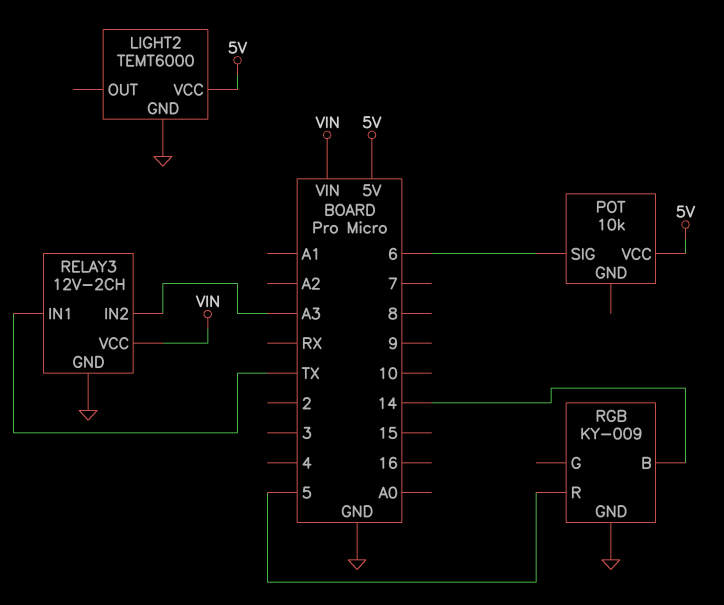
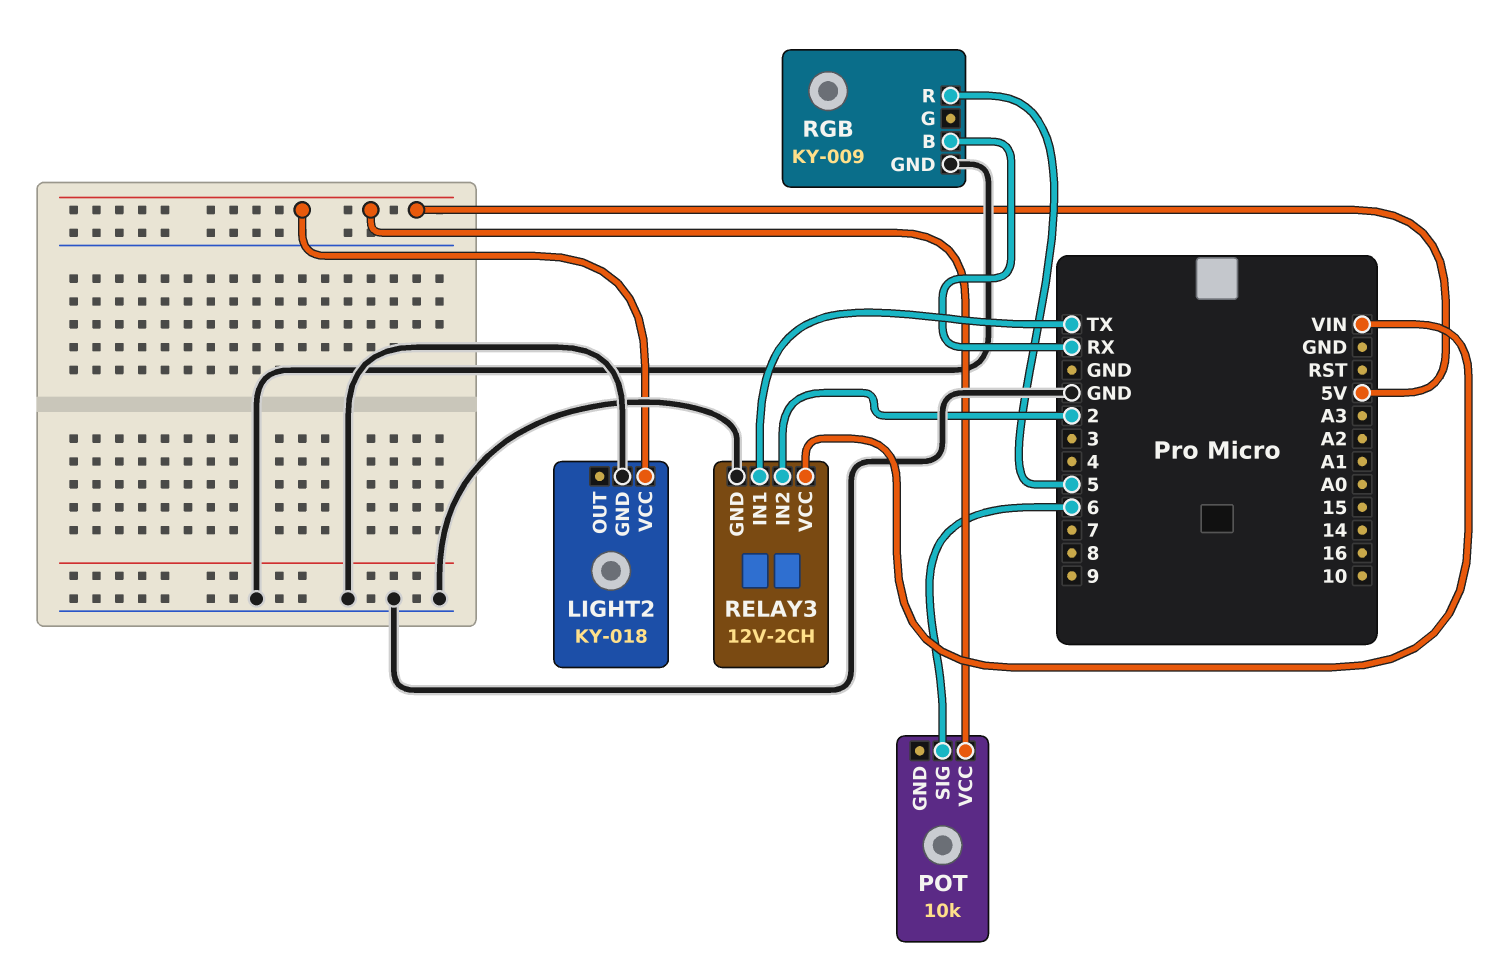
LIGHT2: TEMT6000 -> KY-018
RELAY3 pin IN2: A3 -> 2
RGB pin B: 14 -> RX

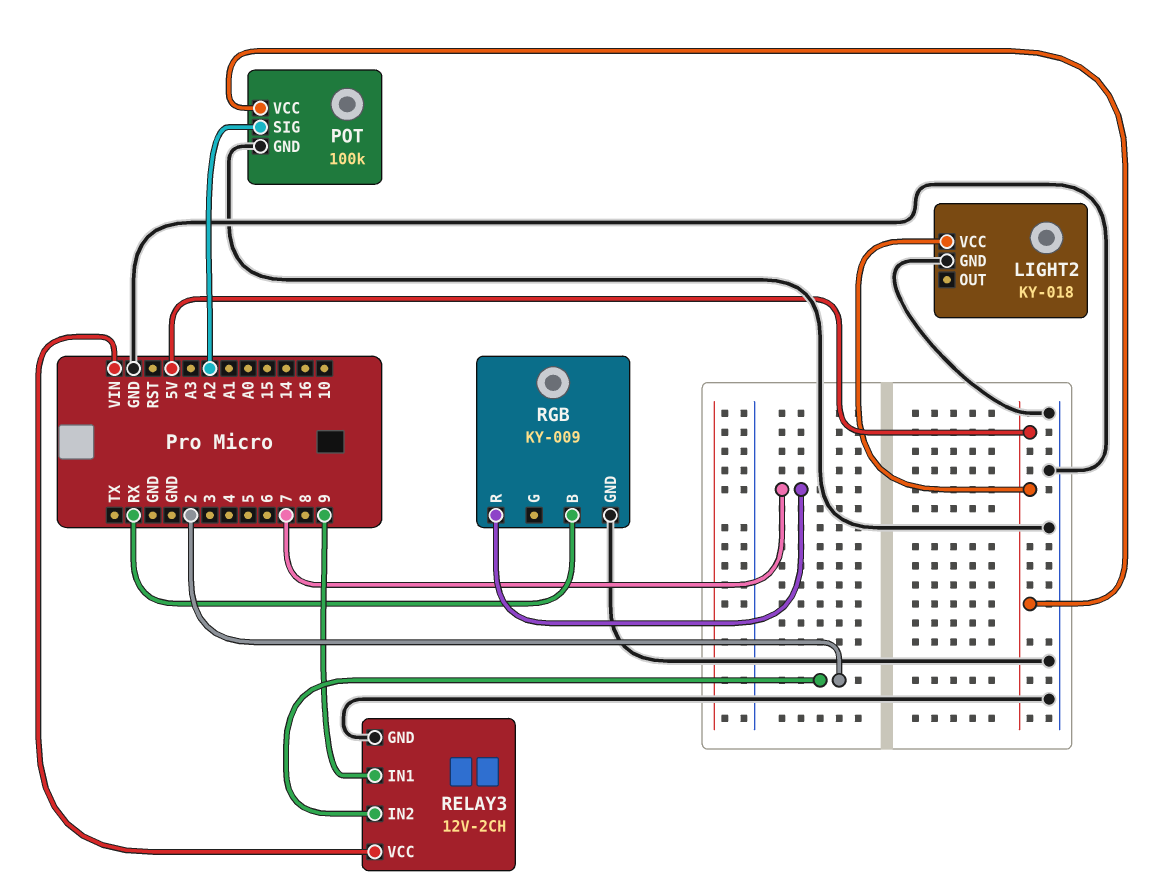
POT: 10k -> 100k
POT pin GND: none -> GND
POT pin SIG: 6 -> A2
RELAY3 pin IN1: TX -> 9
RGB pin R: 5 -> 7

